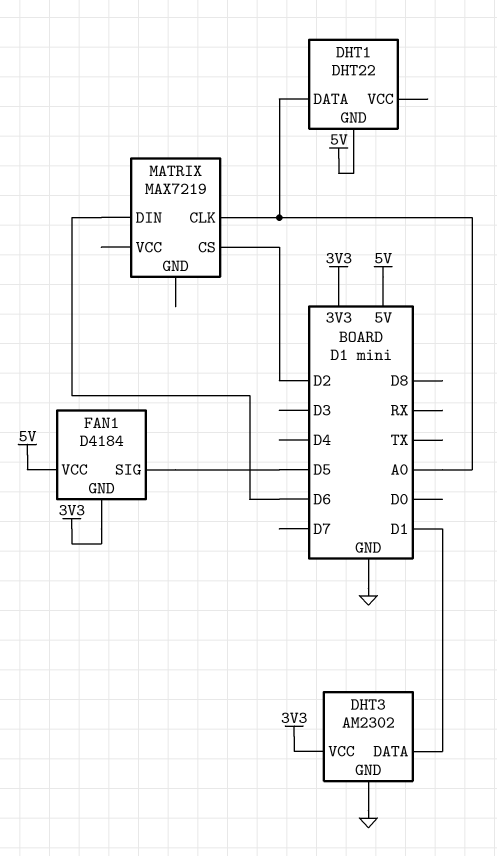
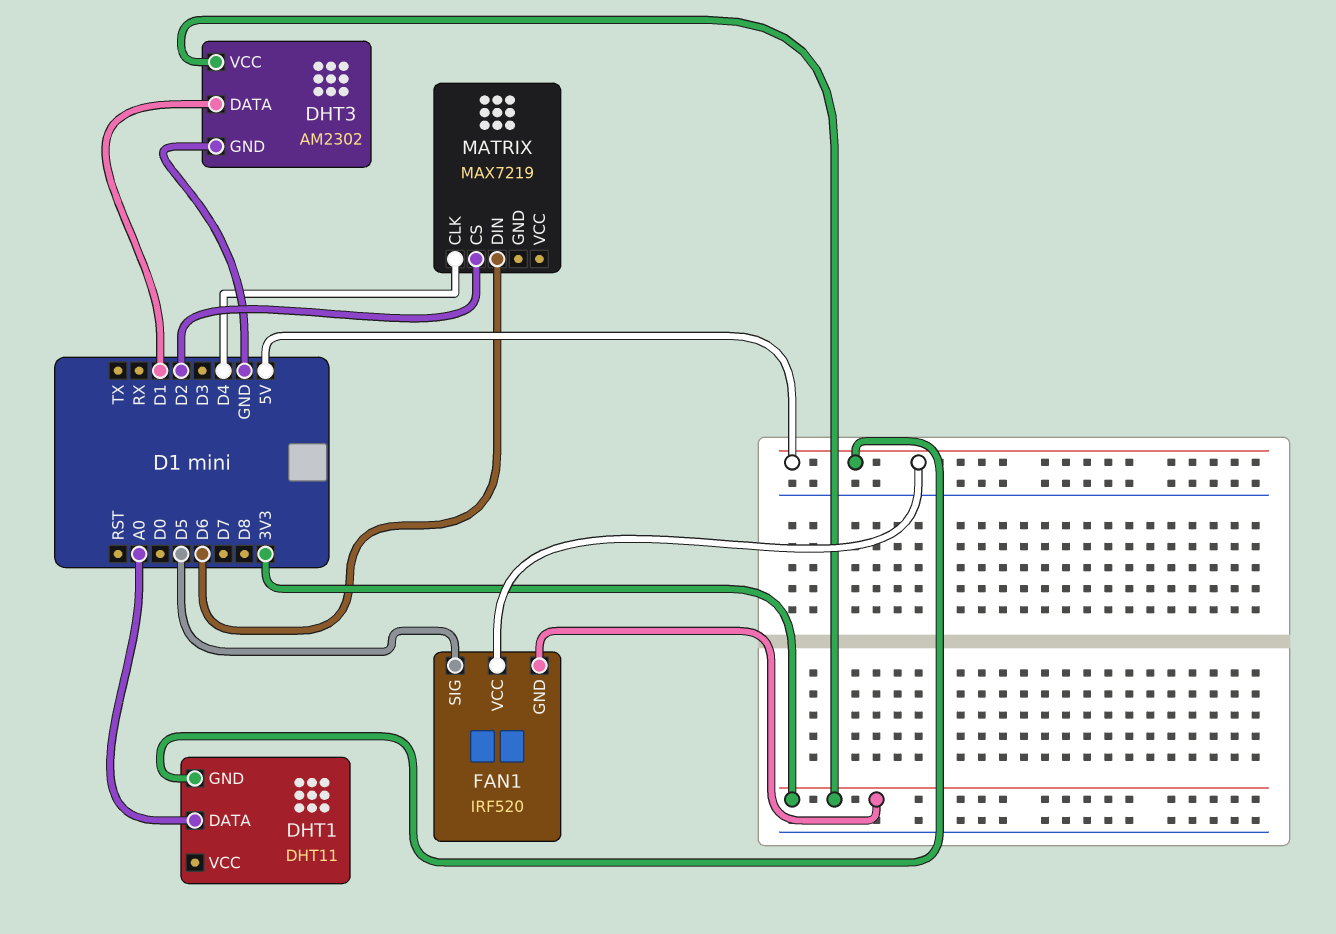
DHT1: DHT22 -> DHT11
FAN1: D4184 -> IRF520
MATRIX pin CLK: A0 -> D4

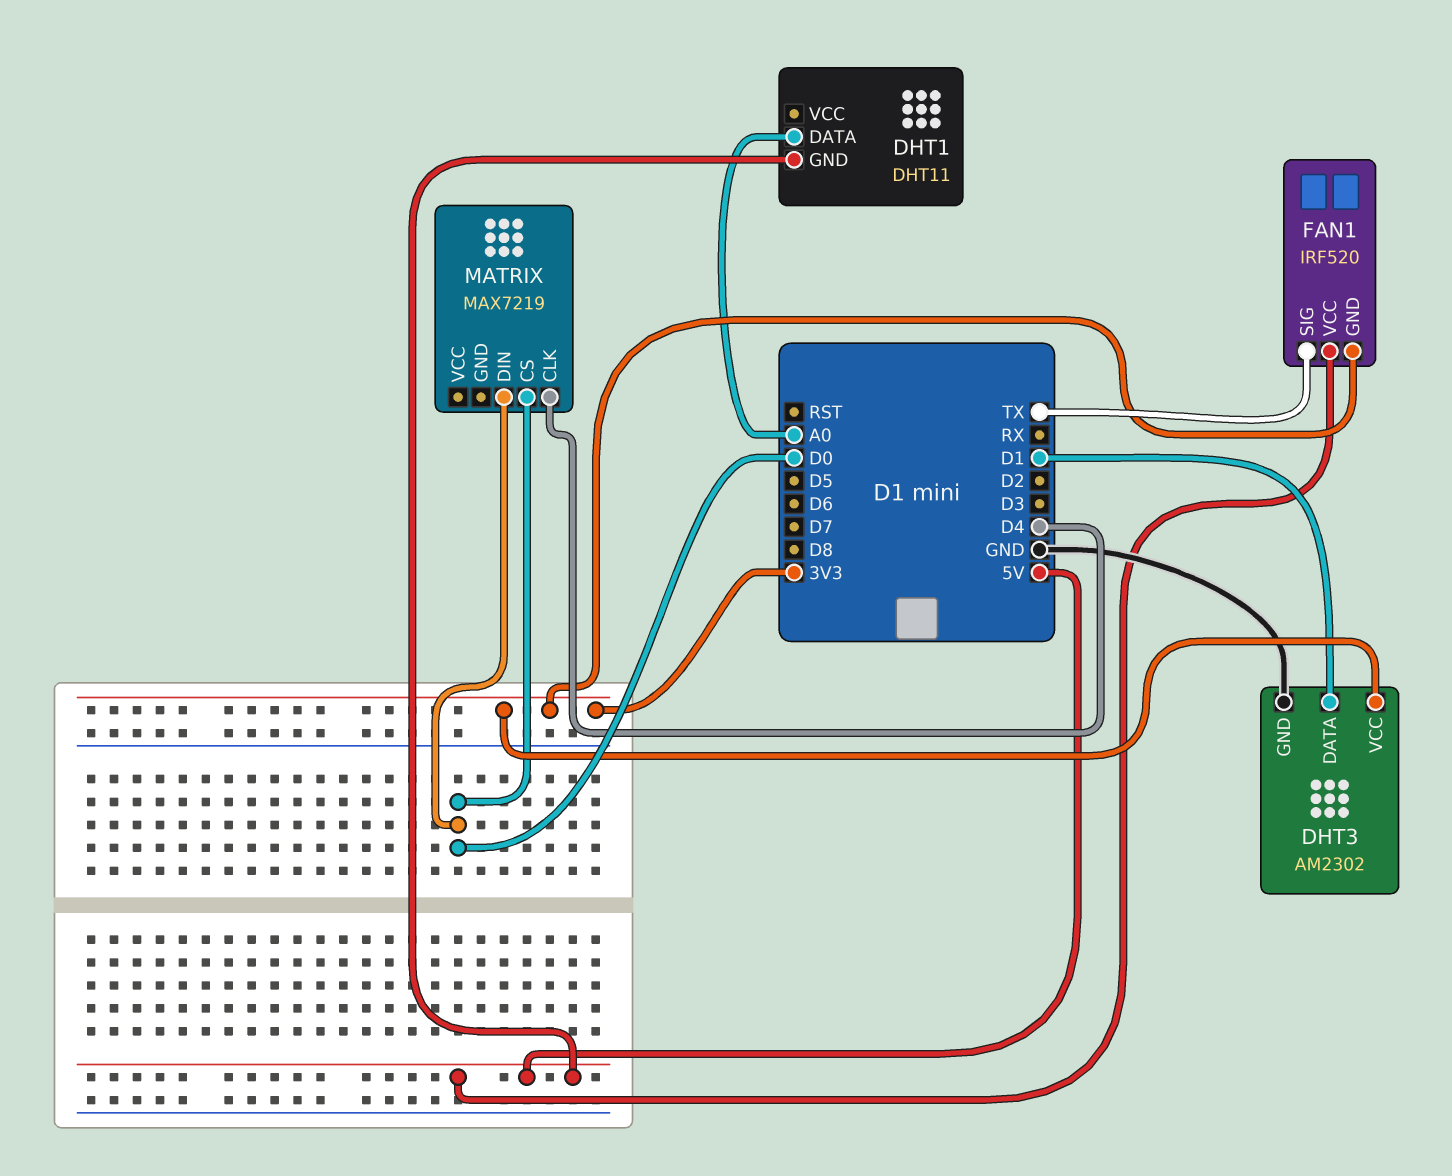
FAN1 pin SIG: D5 -> TX
MATRIX pin CS: D2 -> D0
MATRIX pin DIN: D6 -> D0

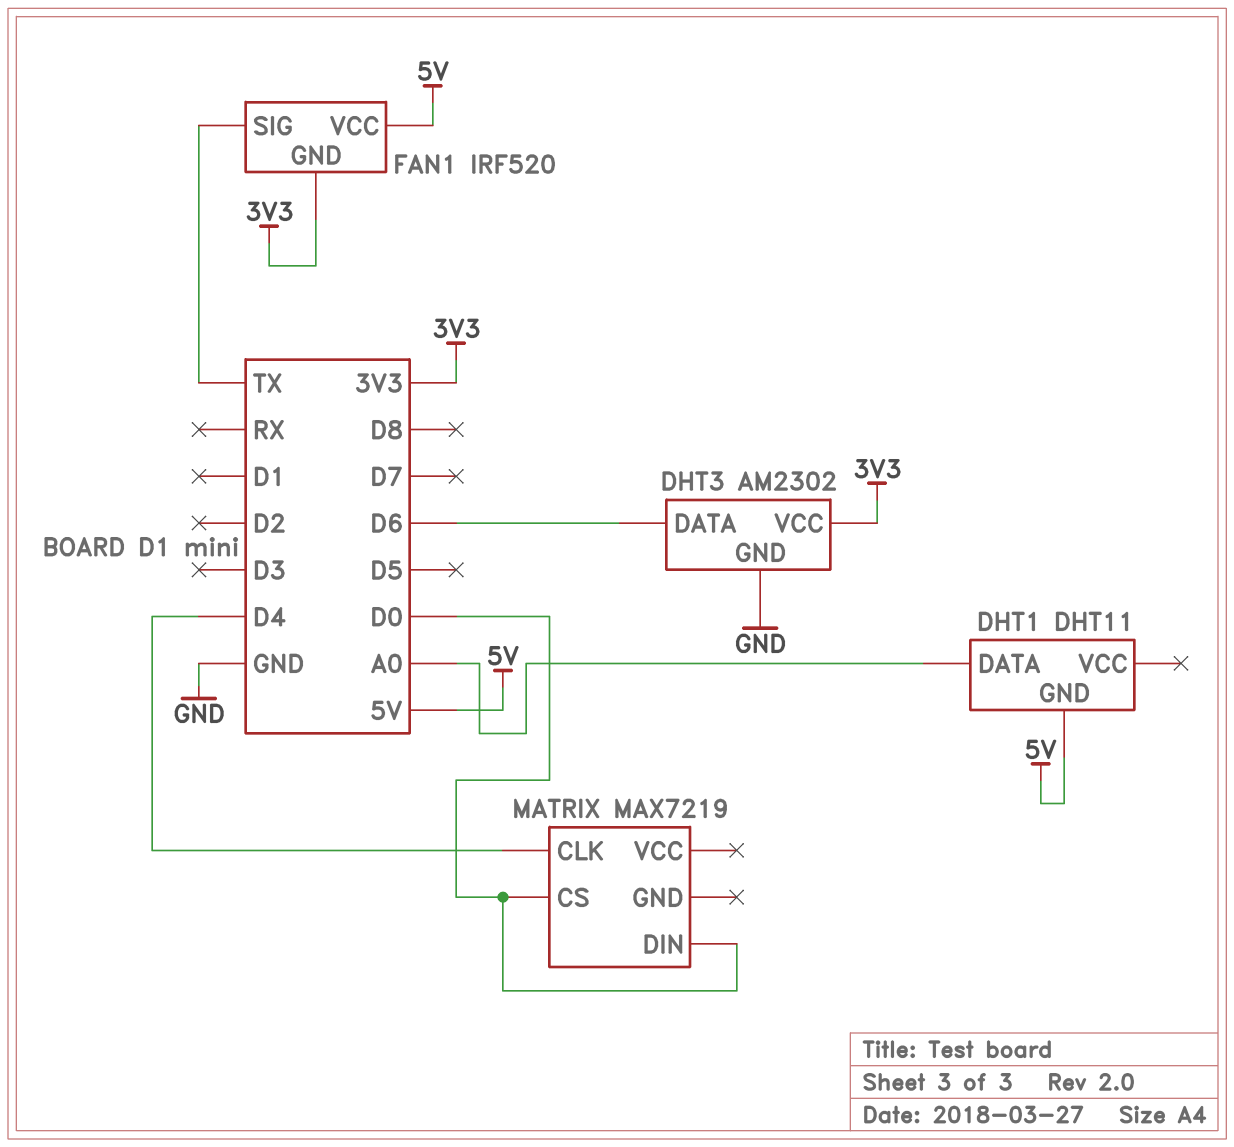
DHT3 pin DATA: D1 -> D6

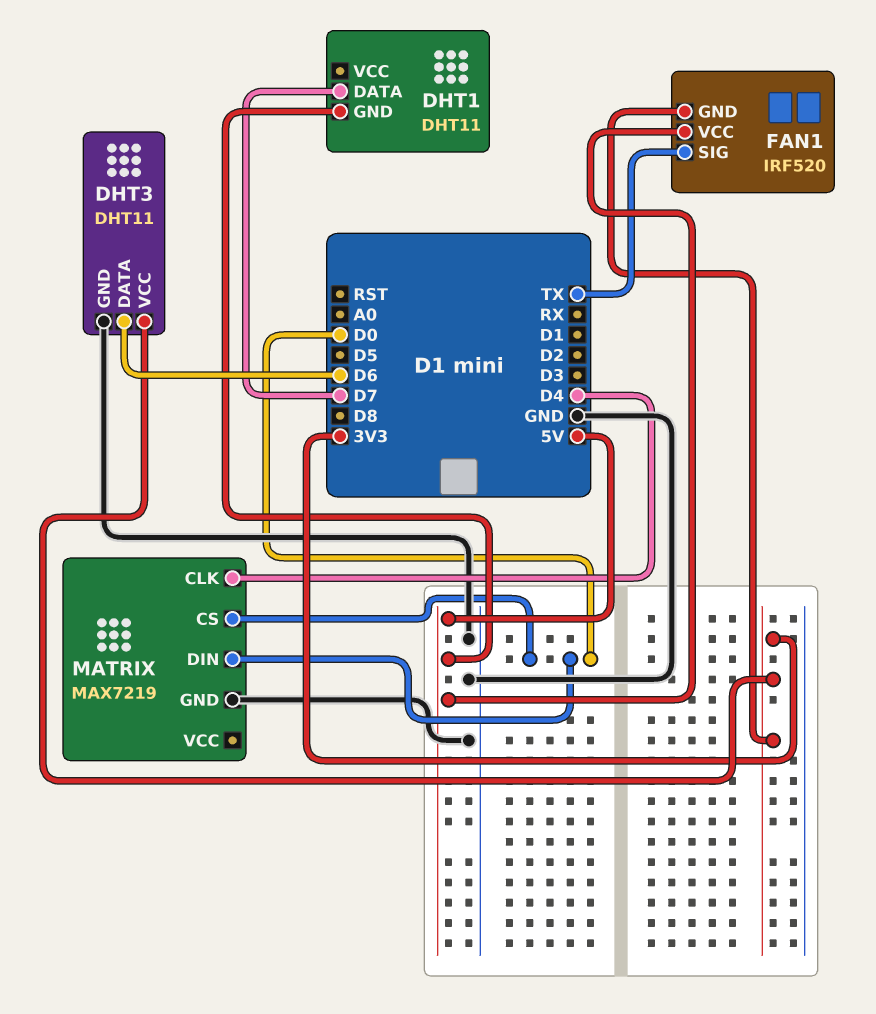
DHT1 pin DATA: A0 -> D7
DHT3: AM2302 -> DHT11
MATRIX pin GND: none -> GND

